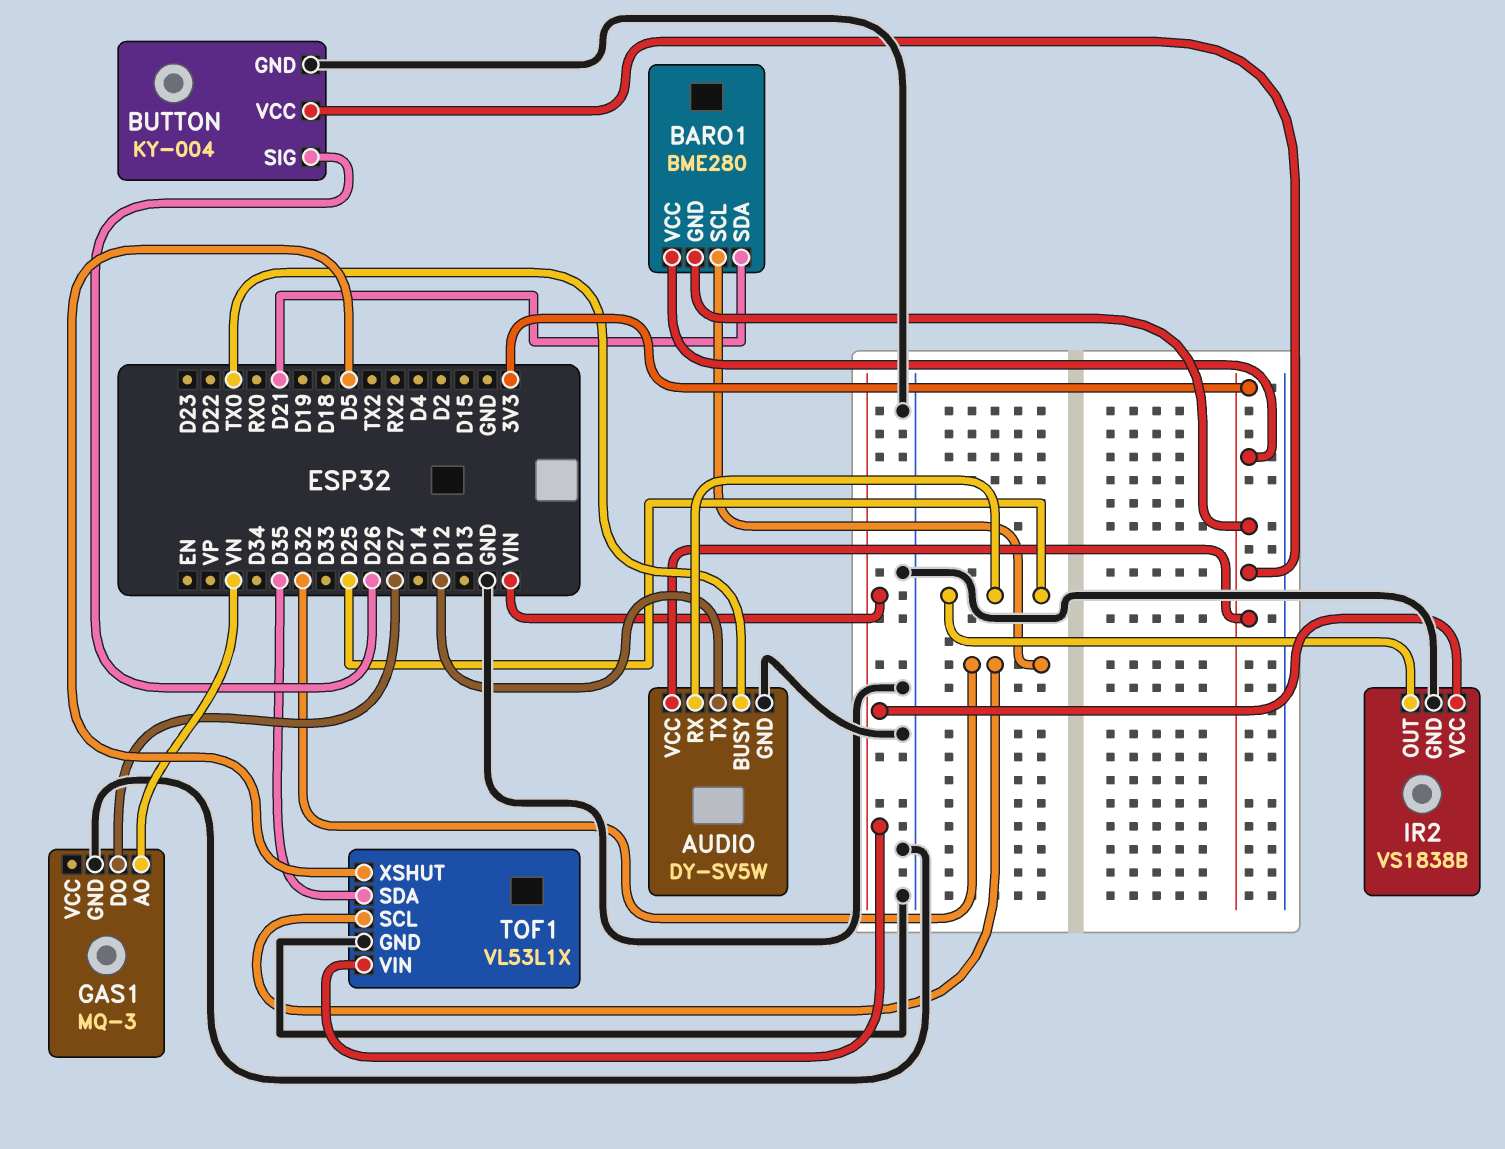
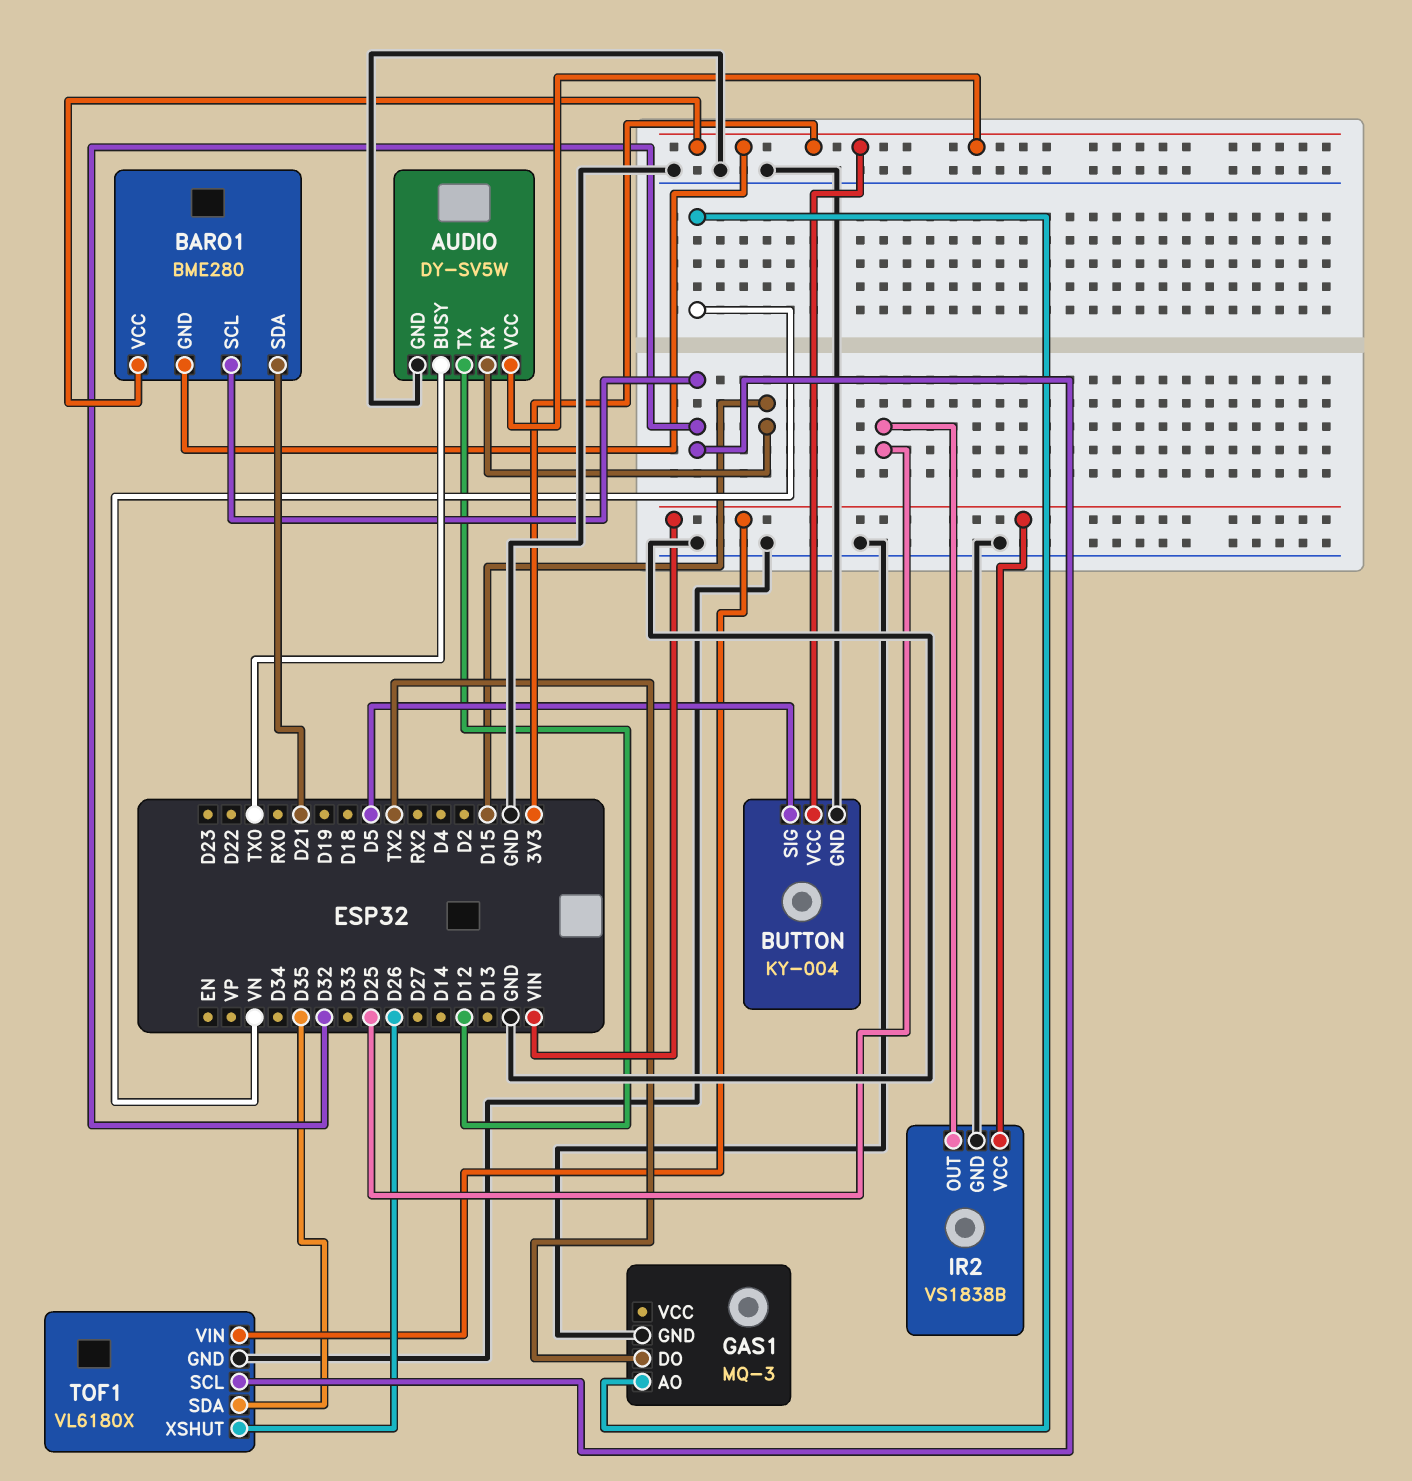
AUDIO pin RX: D25 -> D15
BUTTON pin SIG: D26 -> D5
GAS1 pin DO: D27 -> TX2
TOF1: VL53L1X -> VL6180X
TOF1 pin XSHUT: D5 -> D26

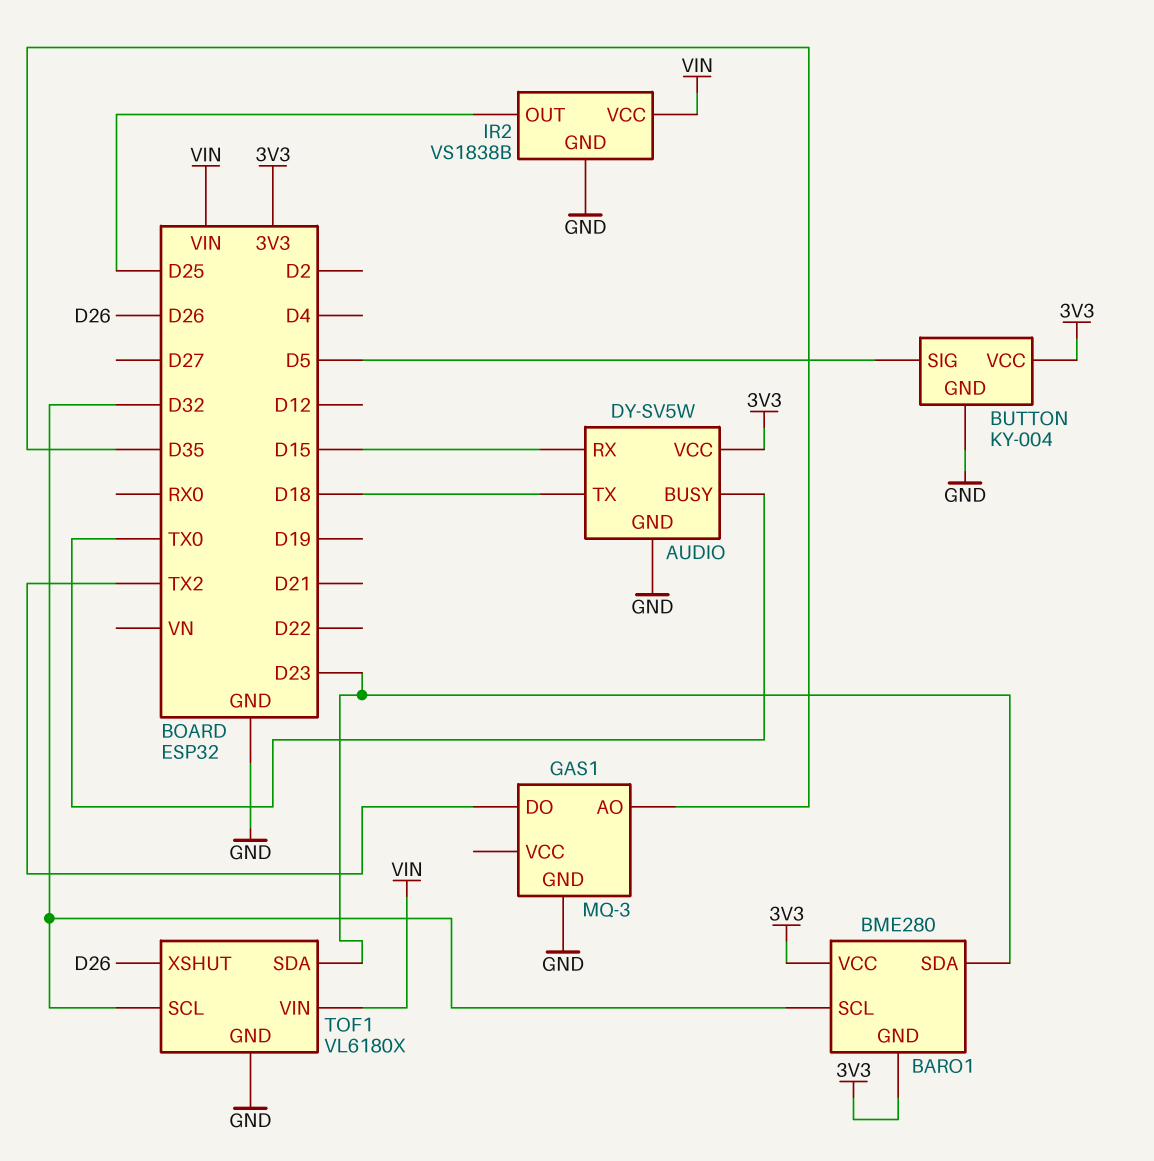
AUDIO pin TX: D12 -> D18
BARO1 pin SDA: D21 -> D23
GAS1 pin AO: VN -> D35
TOF1 pin SDA: D35 -> D23

